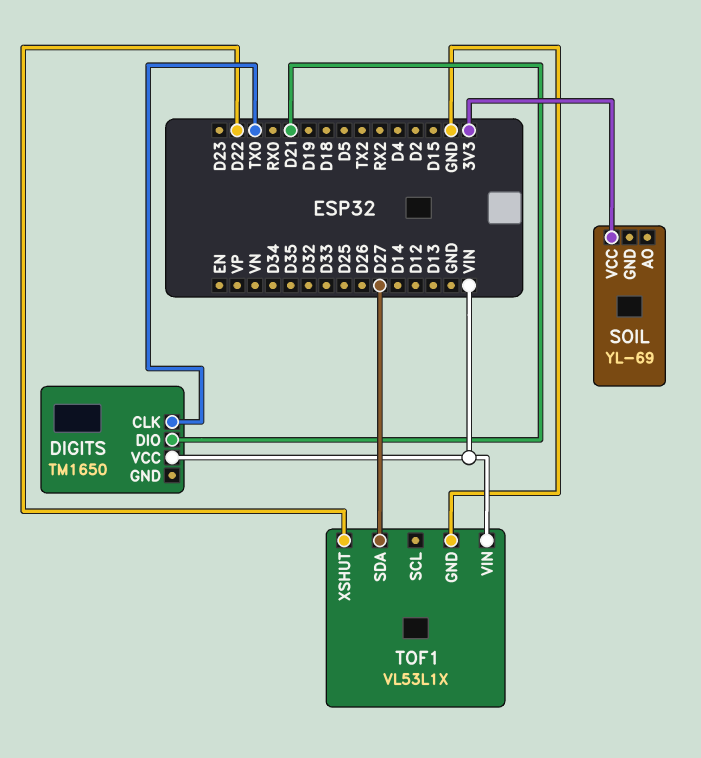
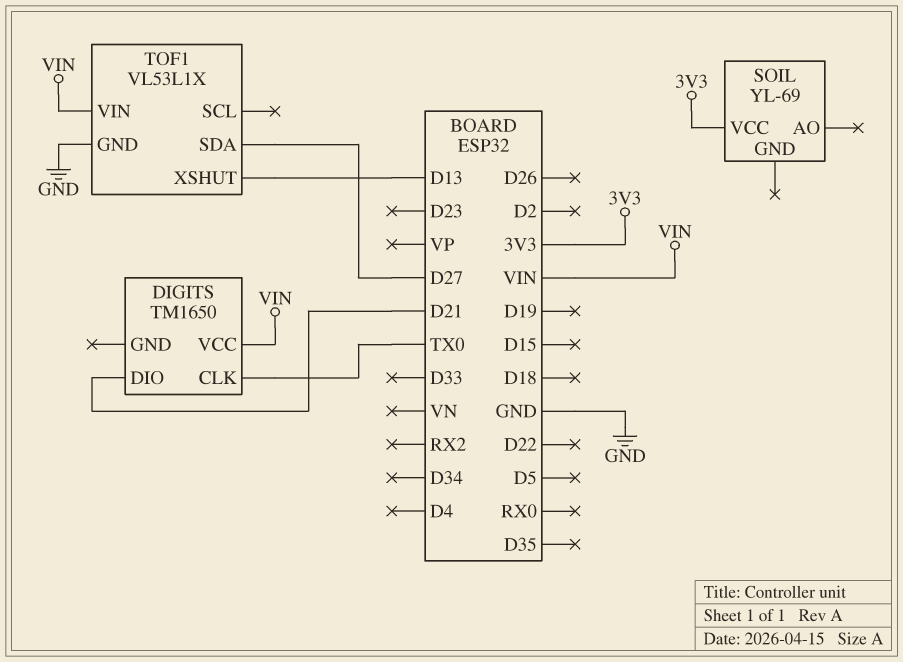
TOF1 pin XSHUT: D22 -> D13

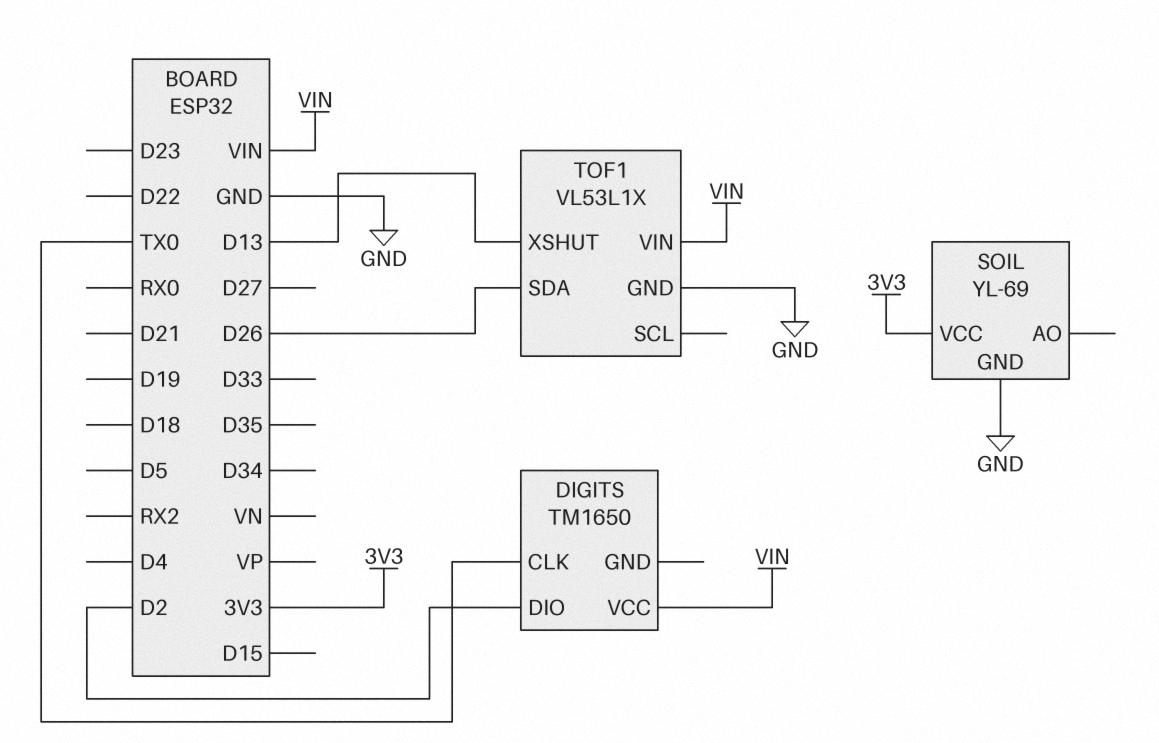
DIGITS pin DIO: D21 -> D2
SOIL pin GND: none -> GND
TOF1 pin SDA: D27 -> D26

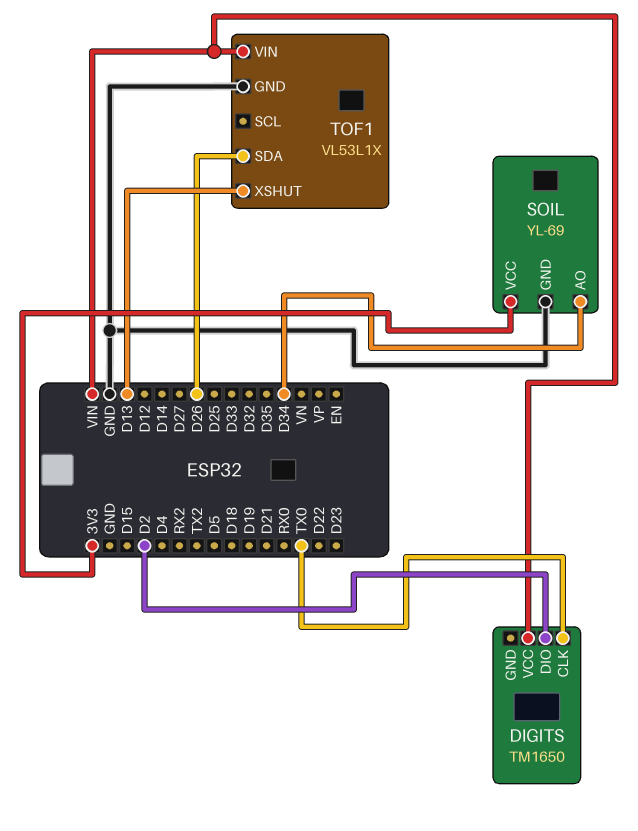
SOIL pin AO: none -> D34

